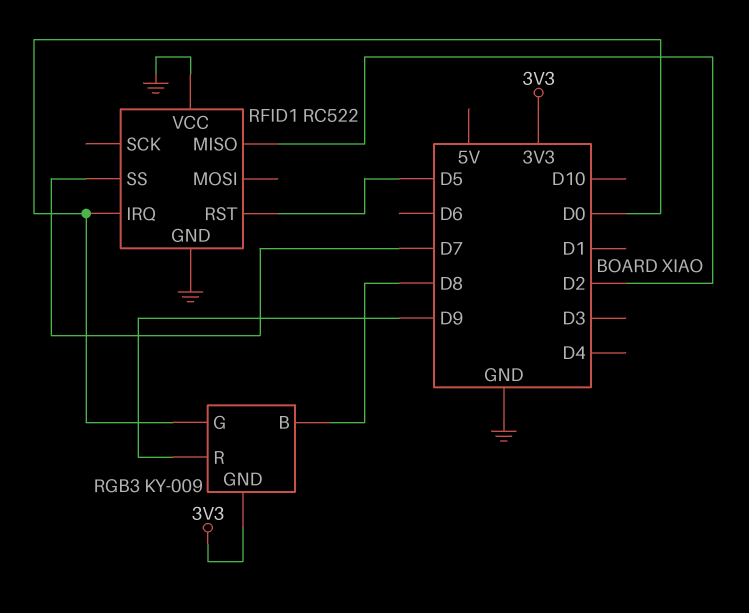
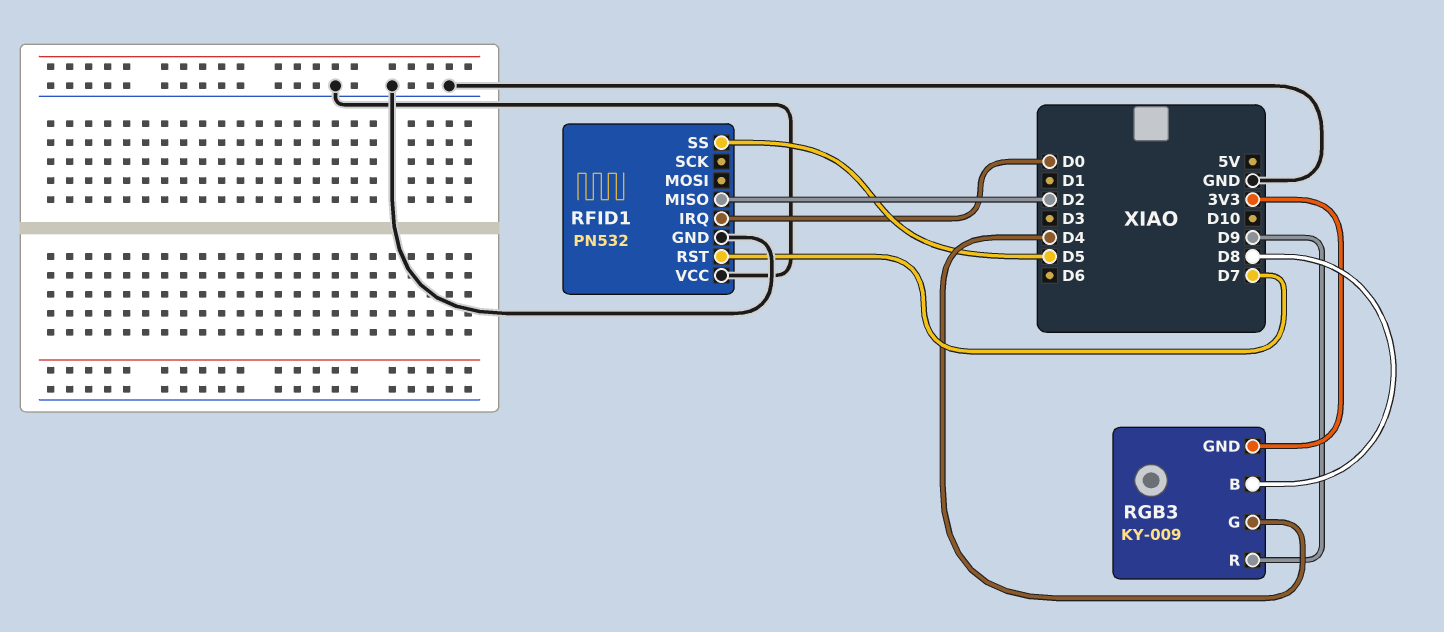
RFID1: RC522 -> PN532
RFID1 pin RST: D5 -> D7
RFID1 pin SS: D7 -> D5
RGB3 pin G: D0 -> D4

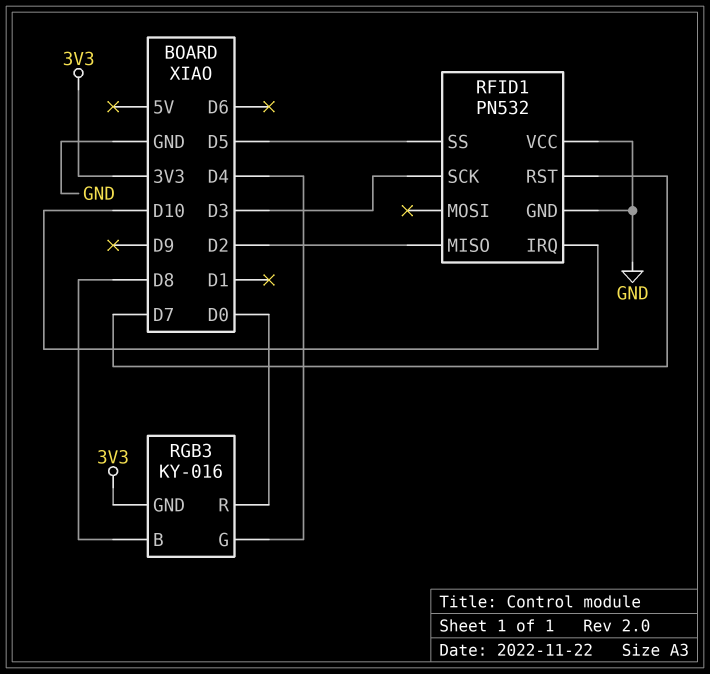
RFID1 pin IRQ: D0 -> D10
RFID1 pin SCK: none -> D3
RGB3: KY-009 -> KY-016
RGB3 pin R: D9 -> D0

